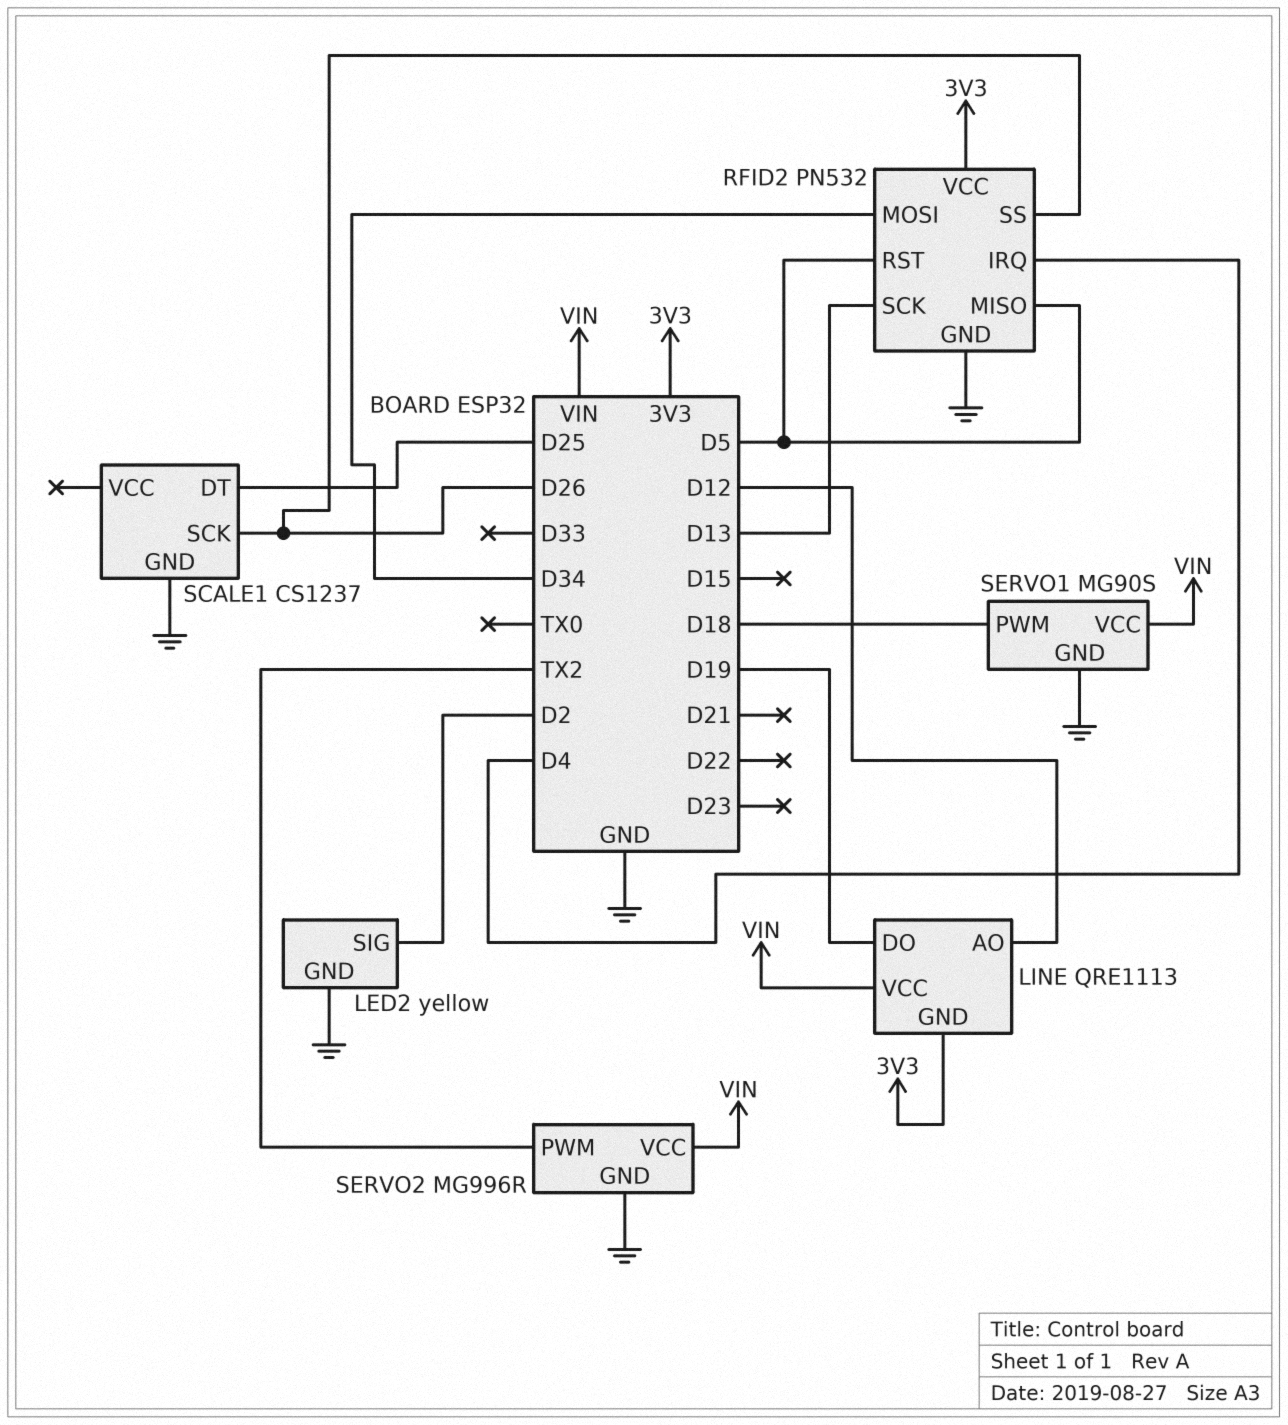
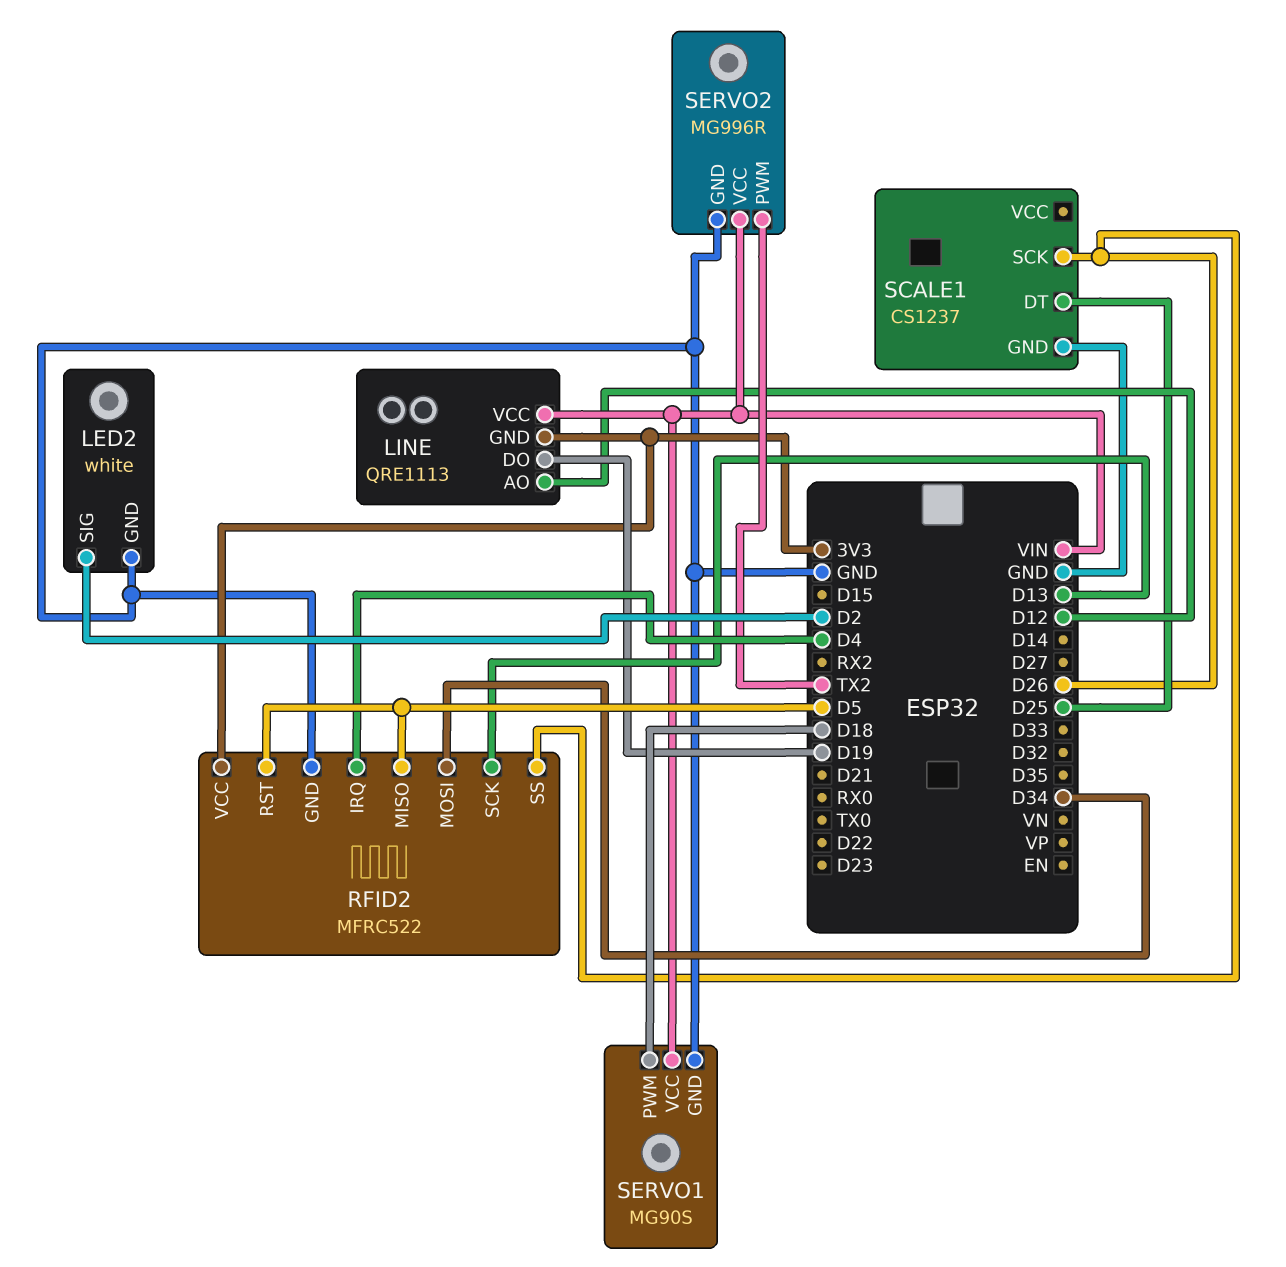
LED2: yellow -> white
RFID2: PN532 -> MFRC522

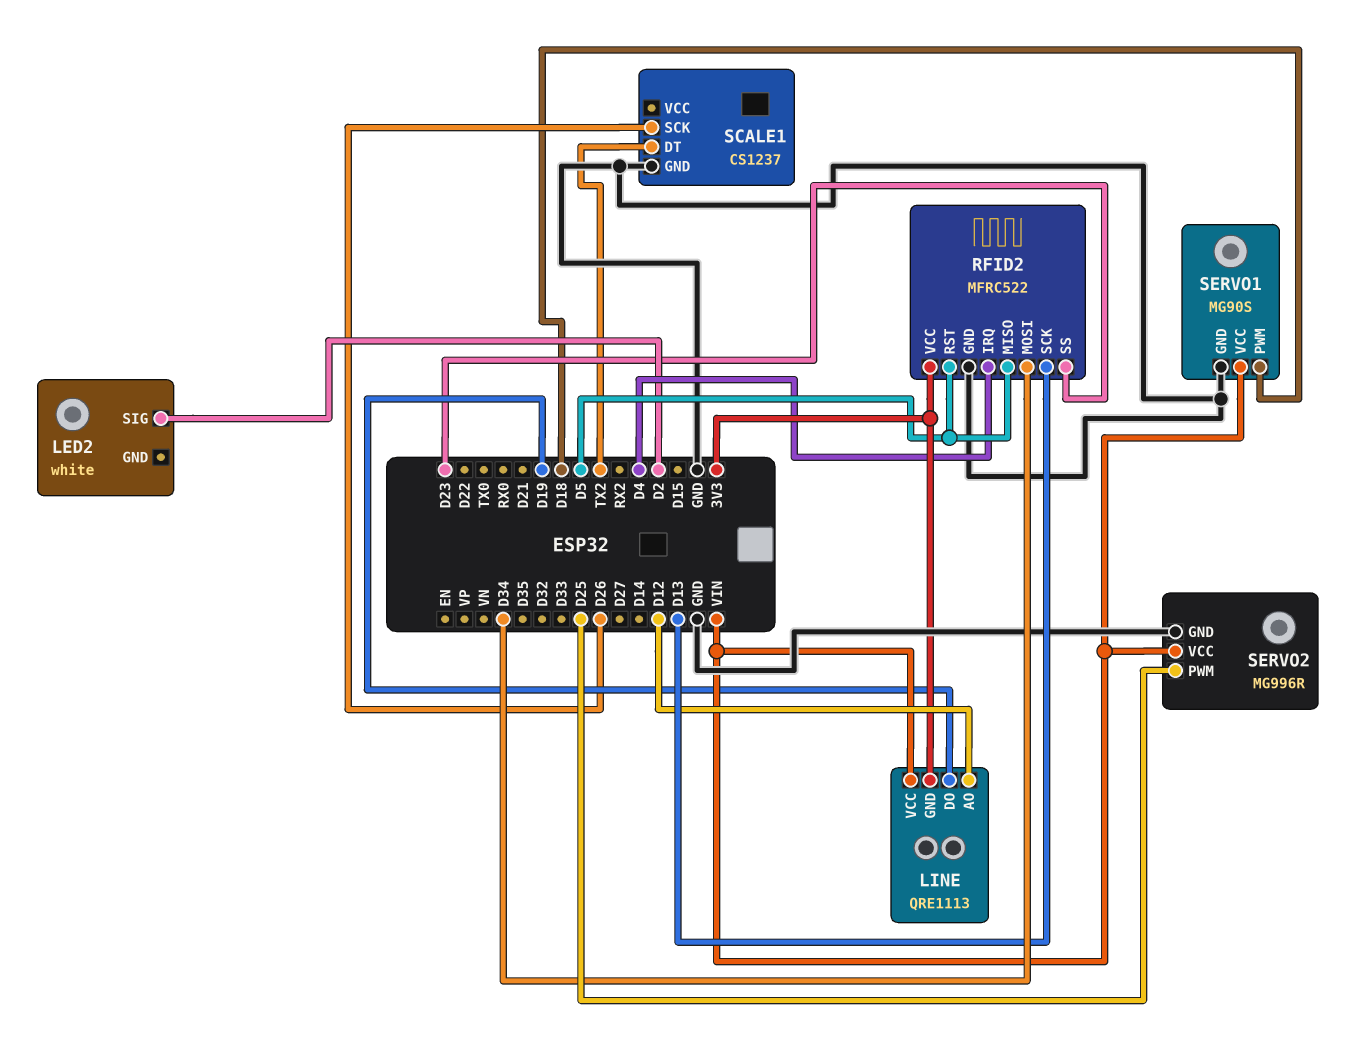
LED2 pin GND: GND -> none
RFID2 pin SS: D26 -> D23
SCALE1 pin DT: D25 -> TX2
SERVO2 pin PWM: TX2 -> D25

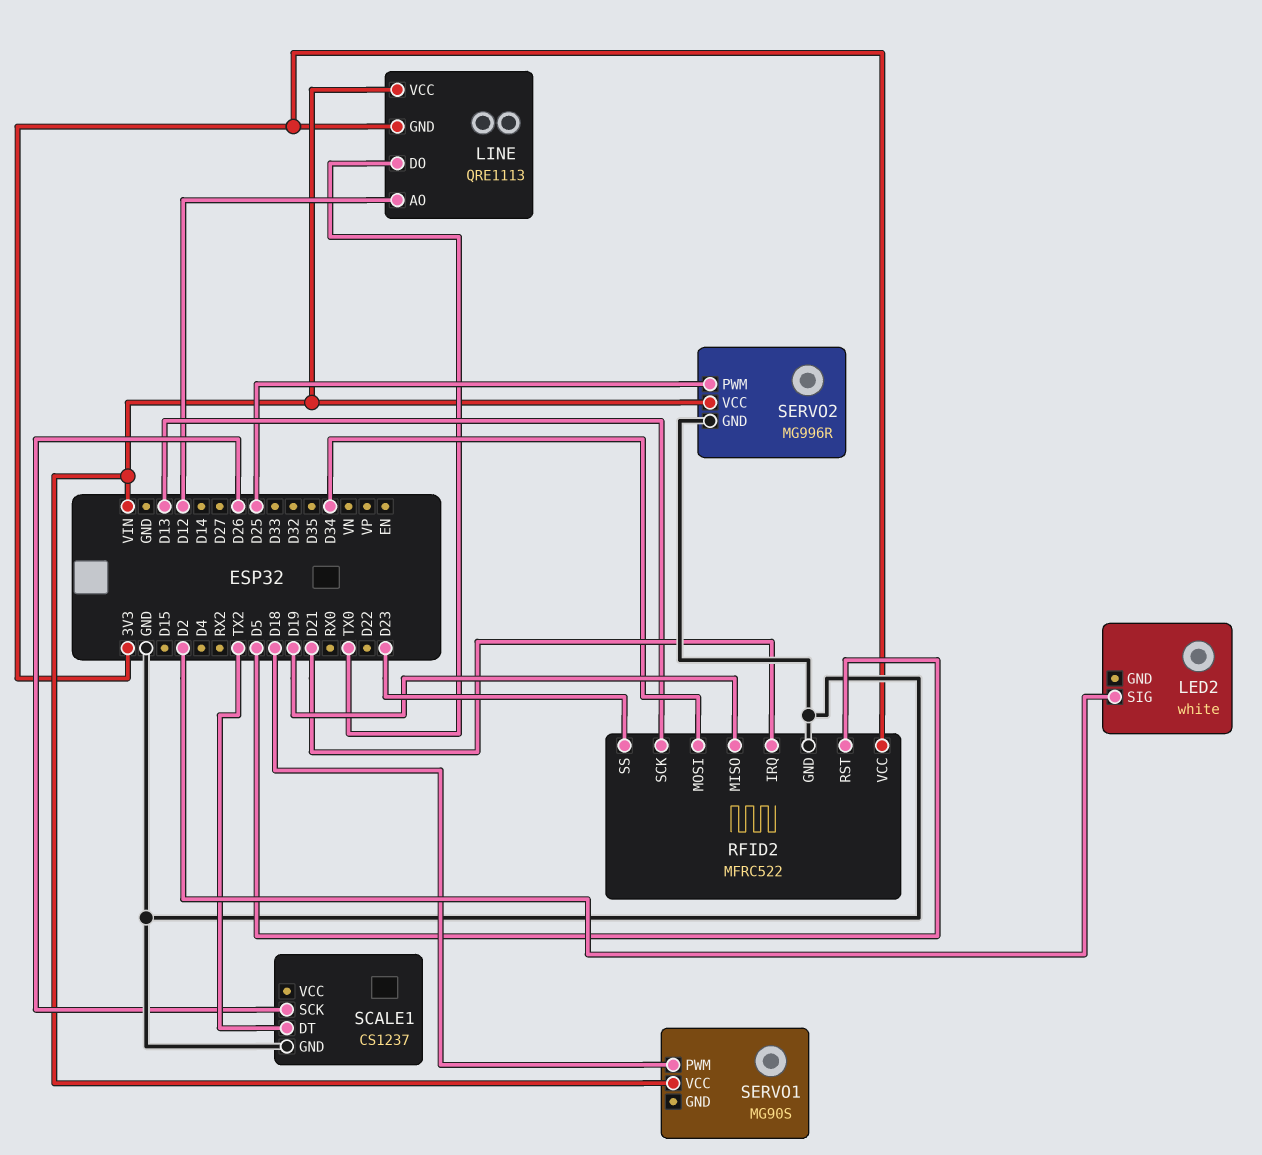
LINE pin DO: D19 -> TX0
RFID2 pin IRQ: D4 -> D21
RFID2 pin MISO: D5 -> D19
SERVO1 pin GND: GND -> none

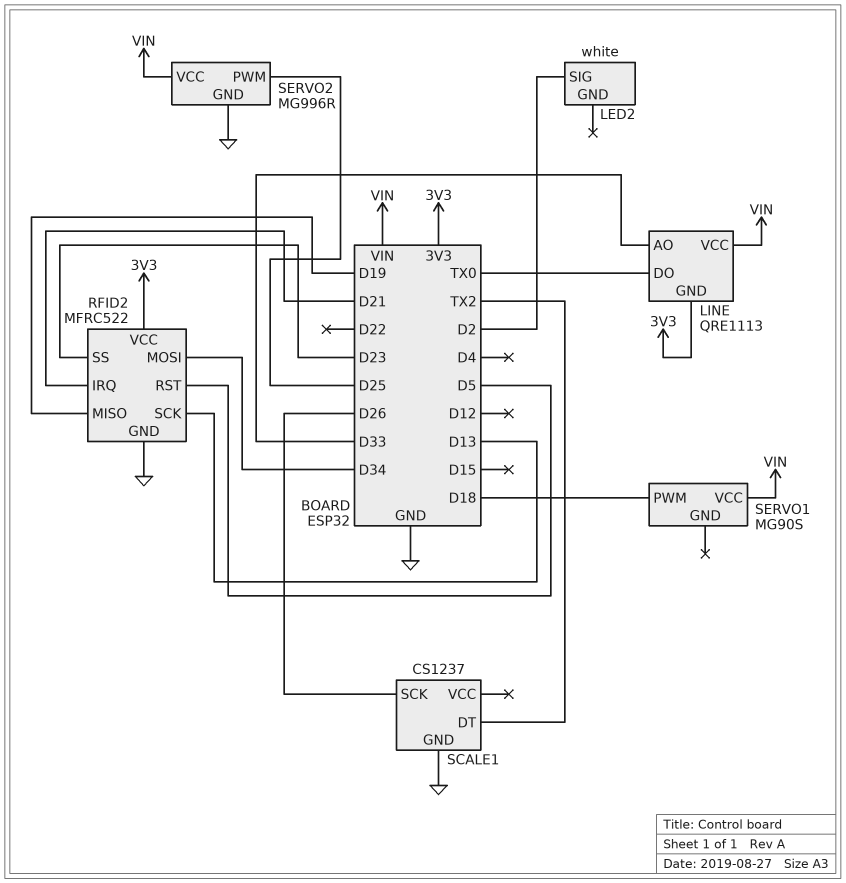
LINE pin AO: D12 -> D33

